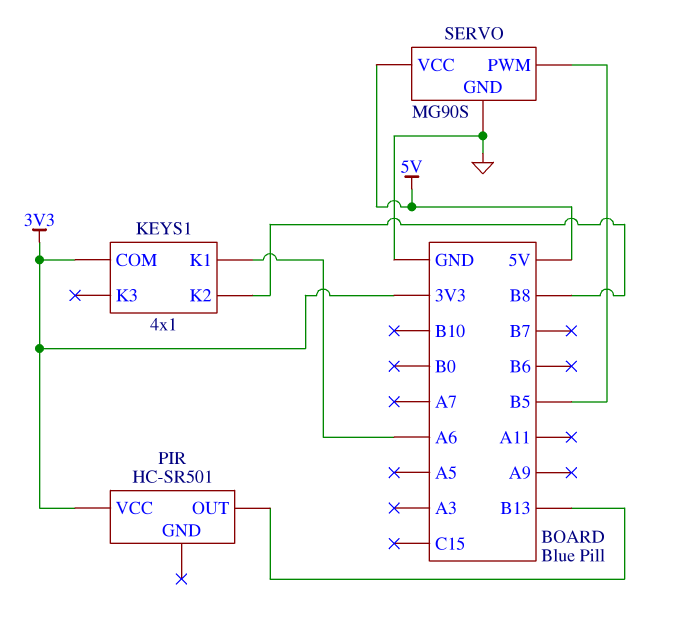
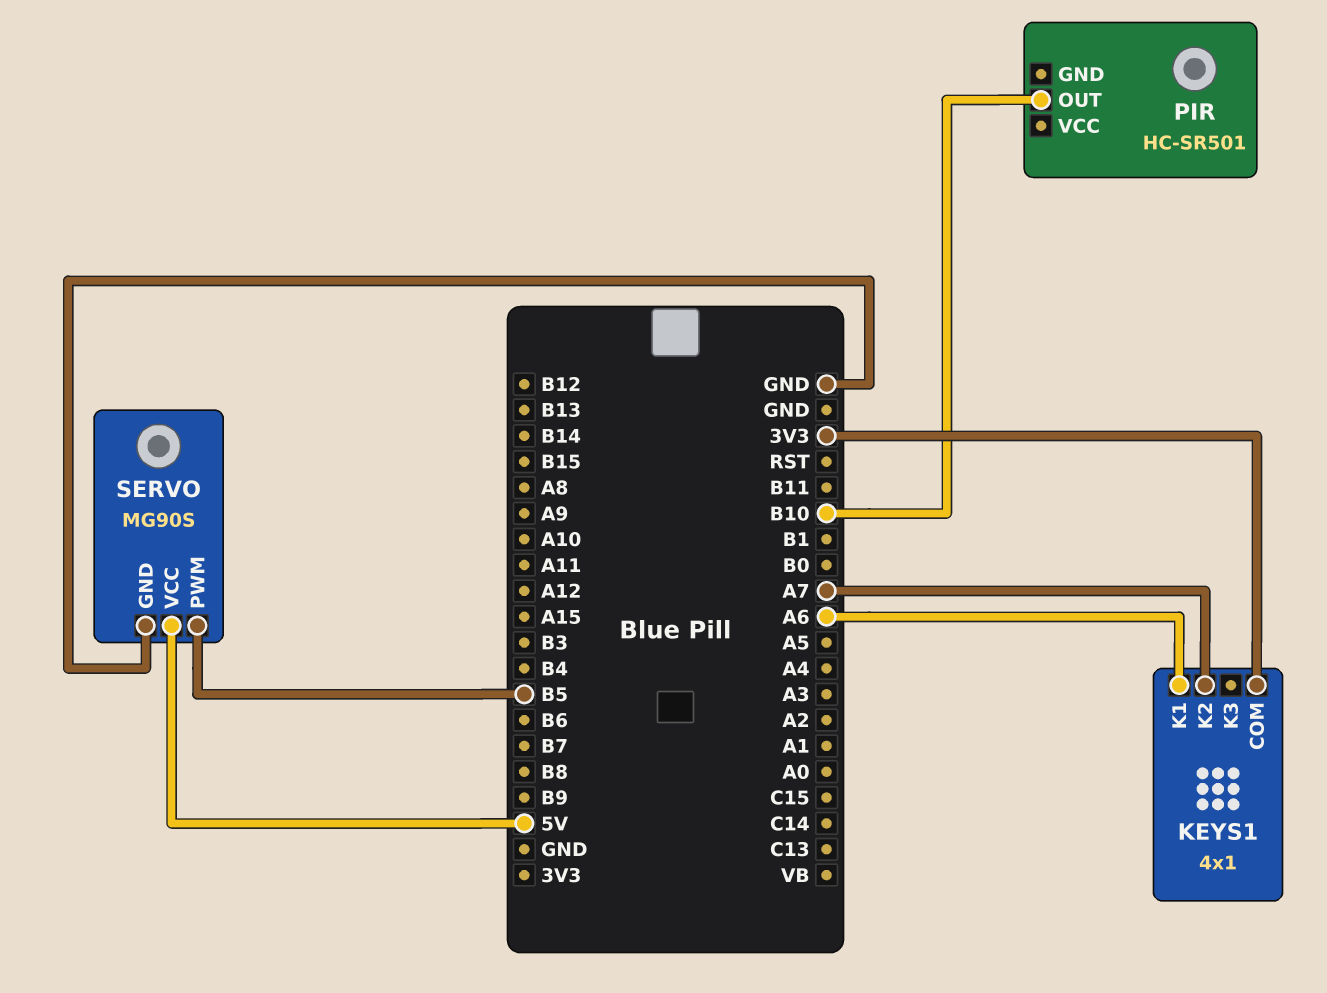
KEYS1 pin K2: B8 -> A7
PIR pin OUT: B13 -> B10
PIR pin VCC: 3V3 -> none

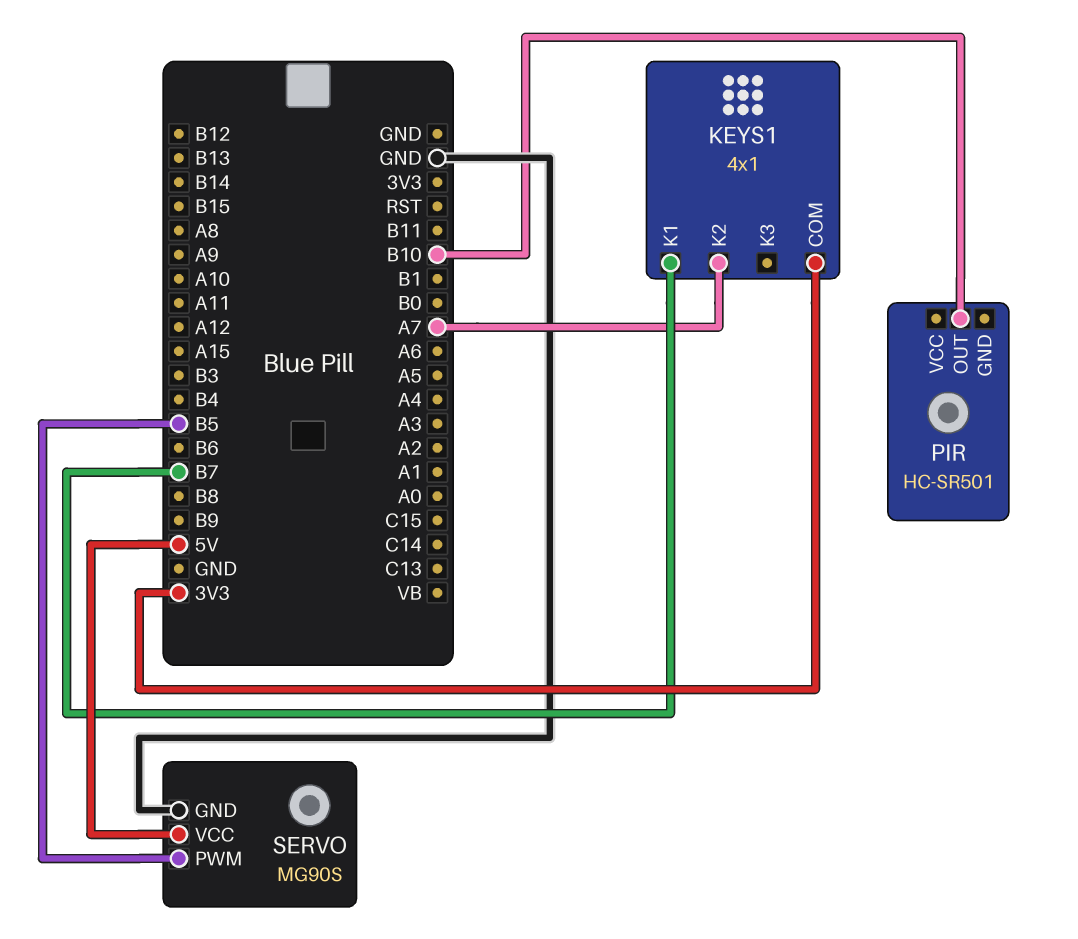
KEYS1 pin K1: A6 -> B7

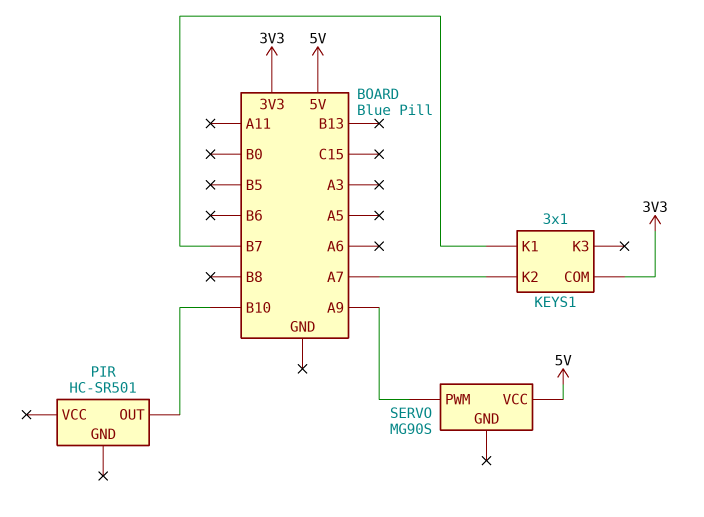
KEYS1: 4x1 -> 3x1
SERVO pin GND: GND -> none
SERVO pin PWM: B5 -> A9

